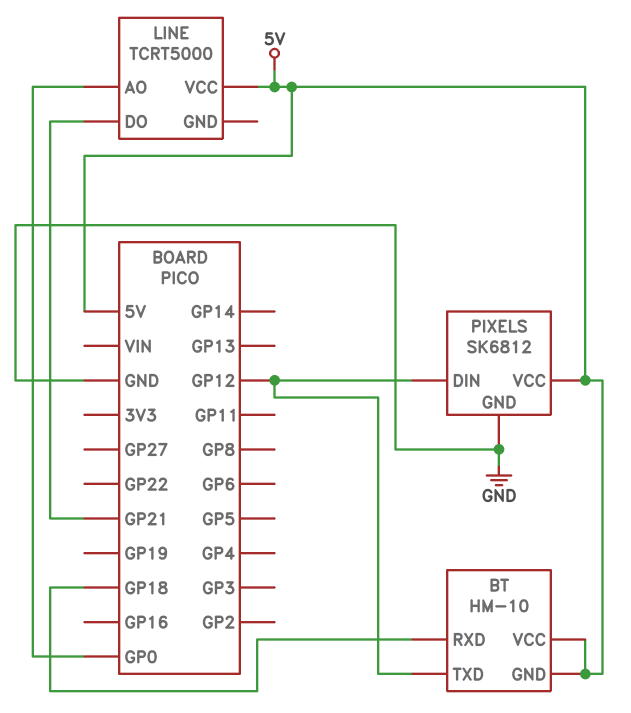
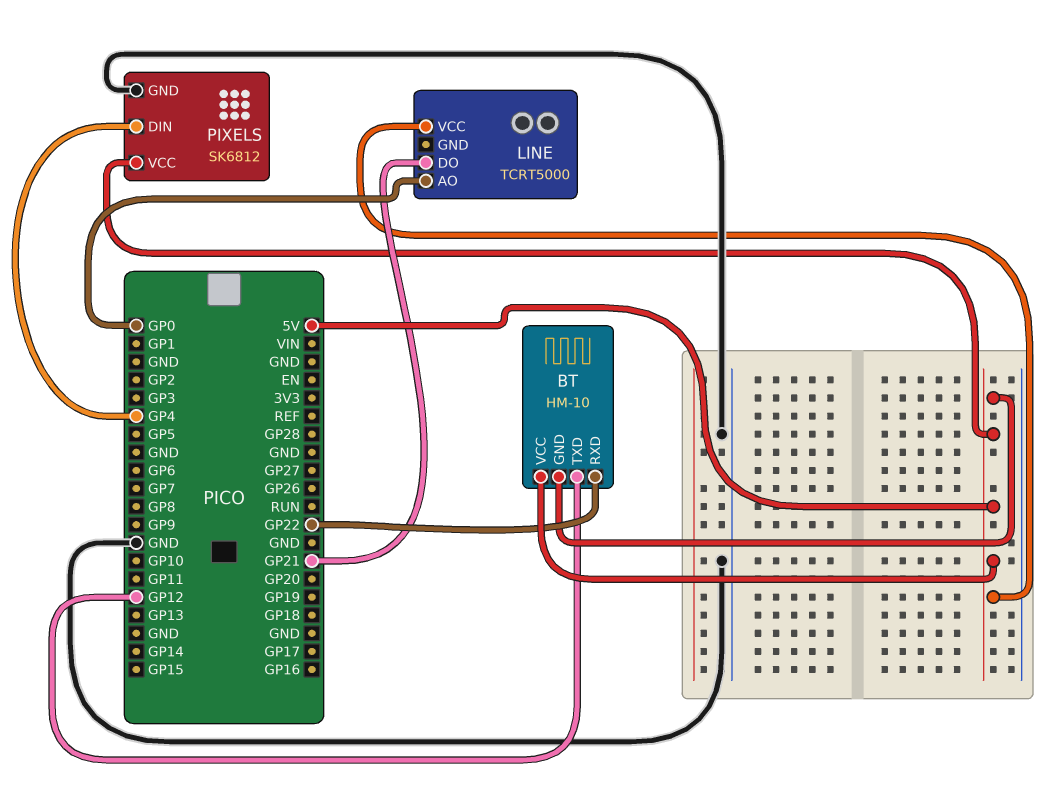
BT pin RXD: GP18 -> GP22
PIXELS pin DIN: GP12 -> GP4

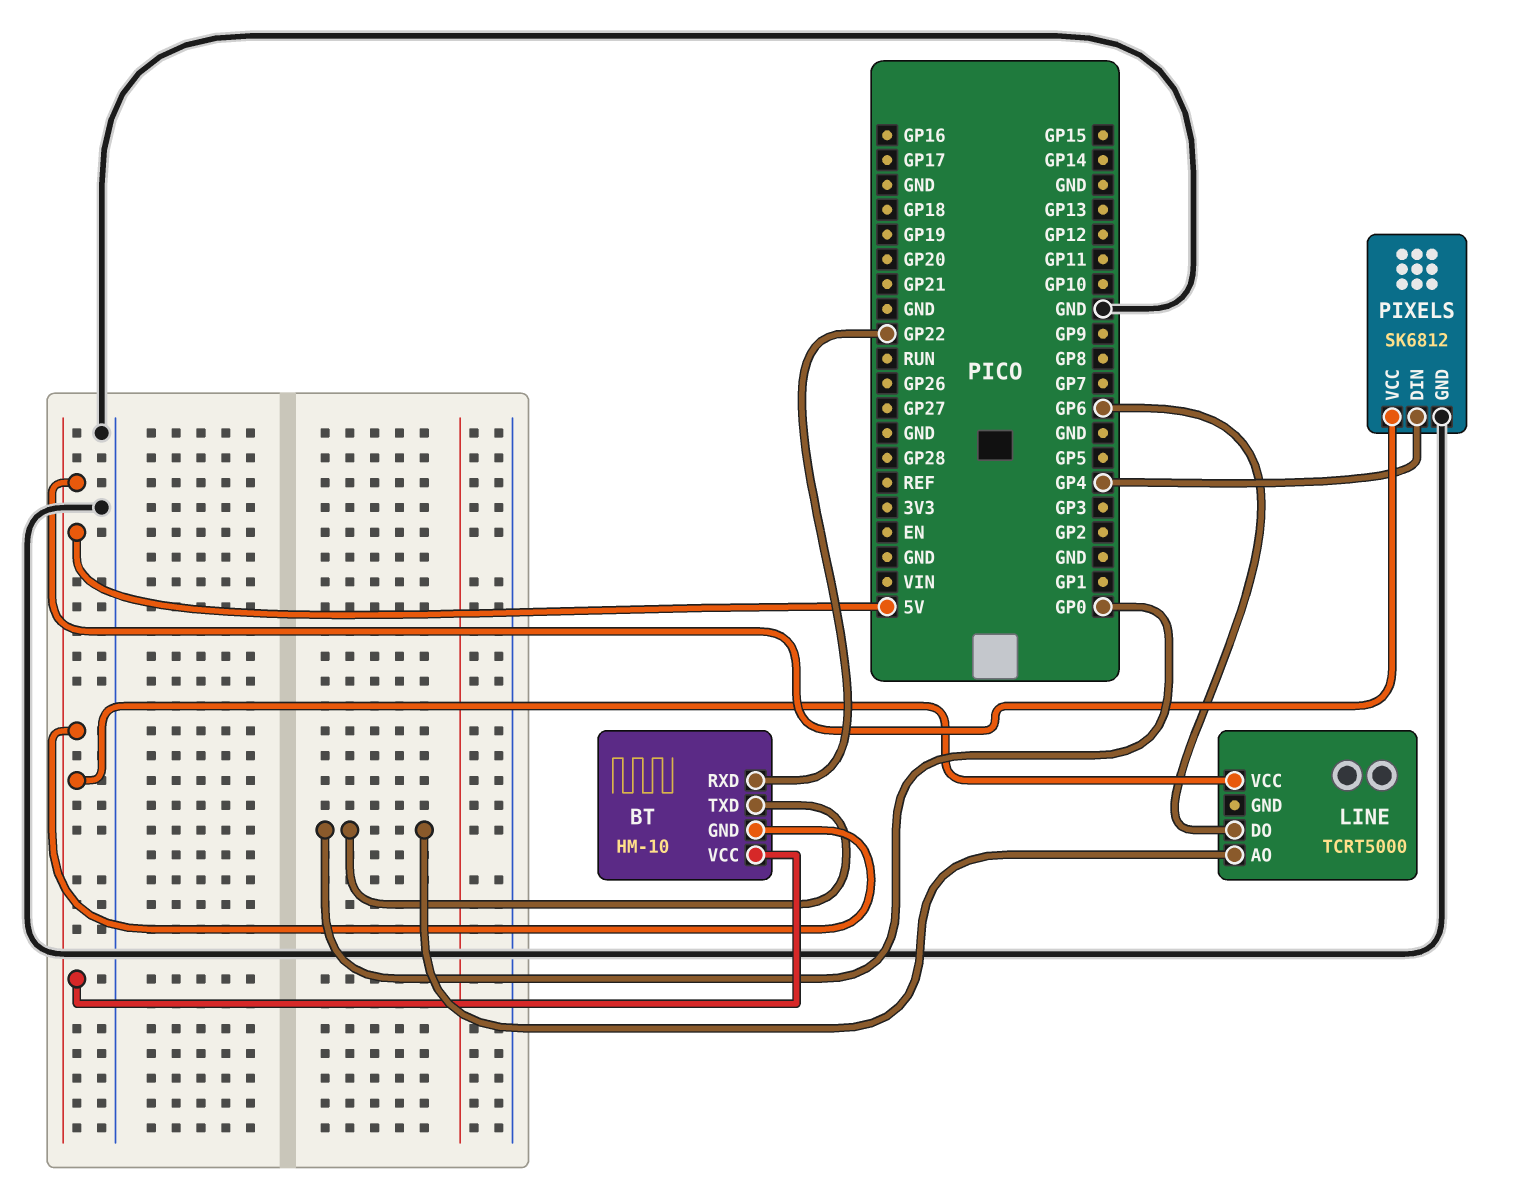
BT pin TXD: GP12 -> GP0
LINE pin DO: GP21 -> GP6

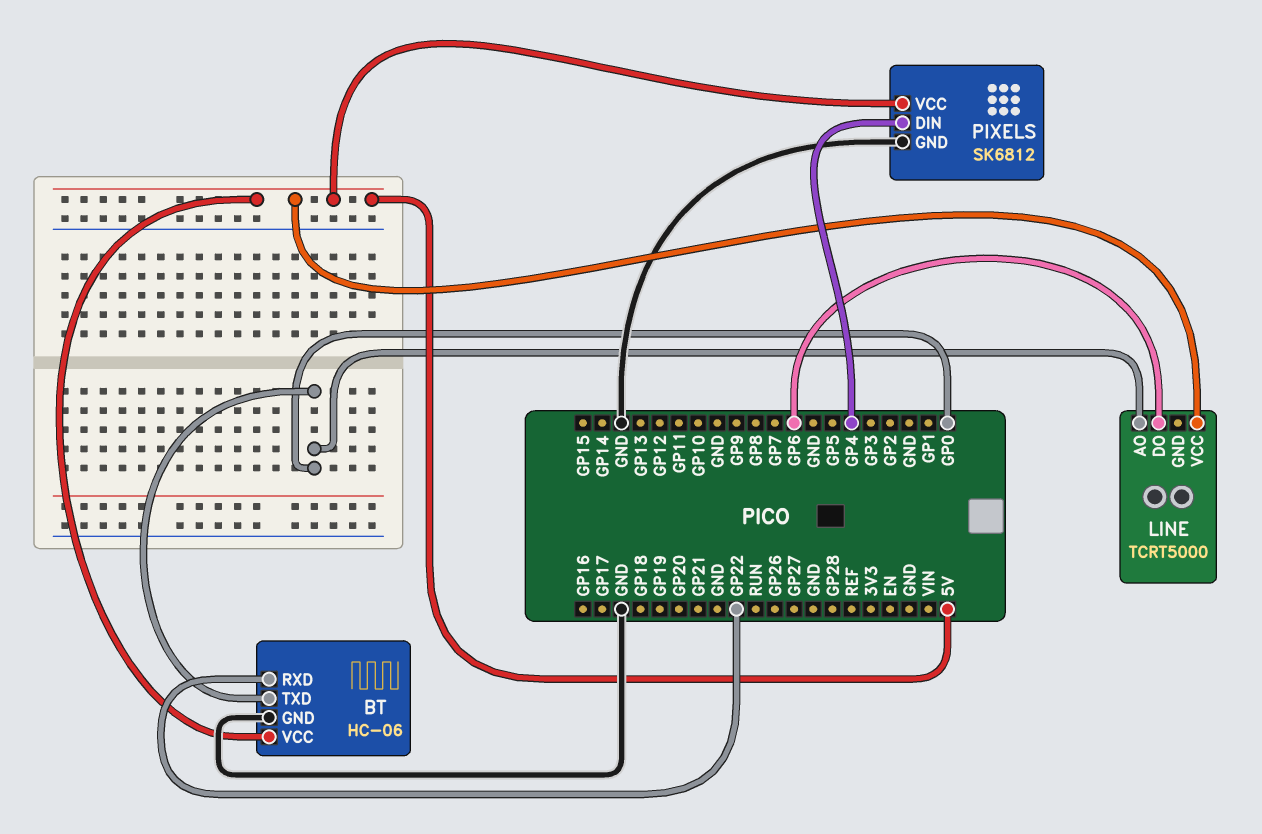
BT: HM-10 -> HC-06
BT pin GND: 5V -> GND

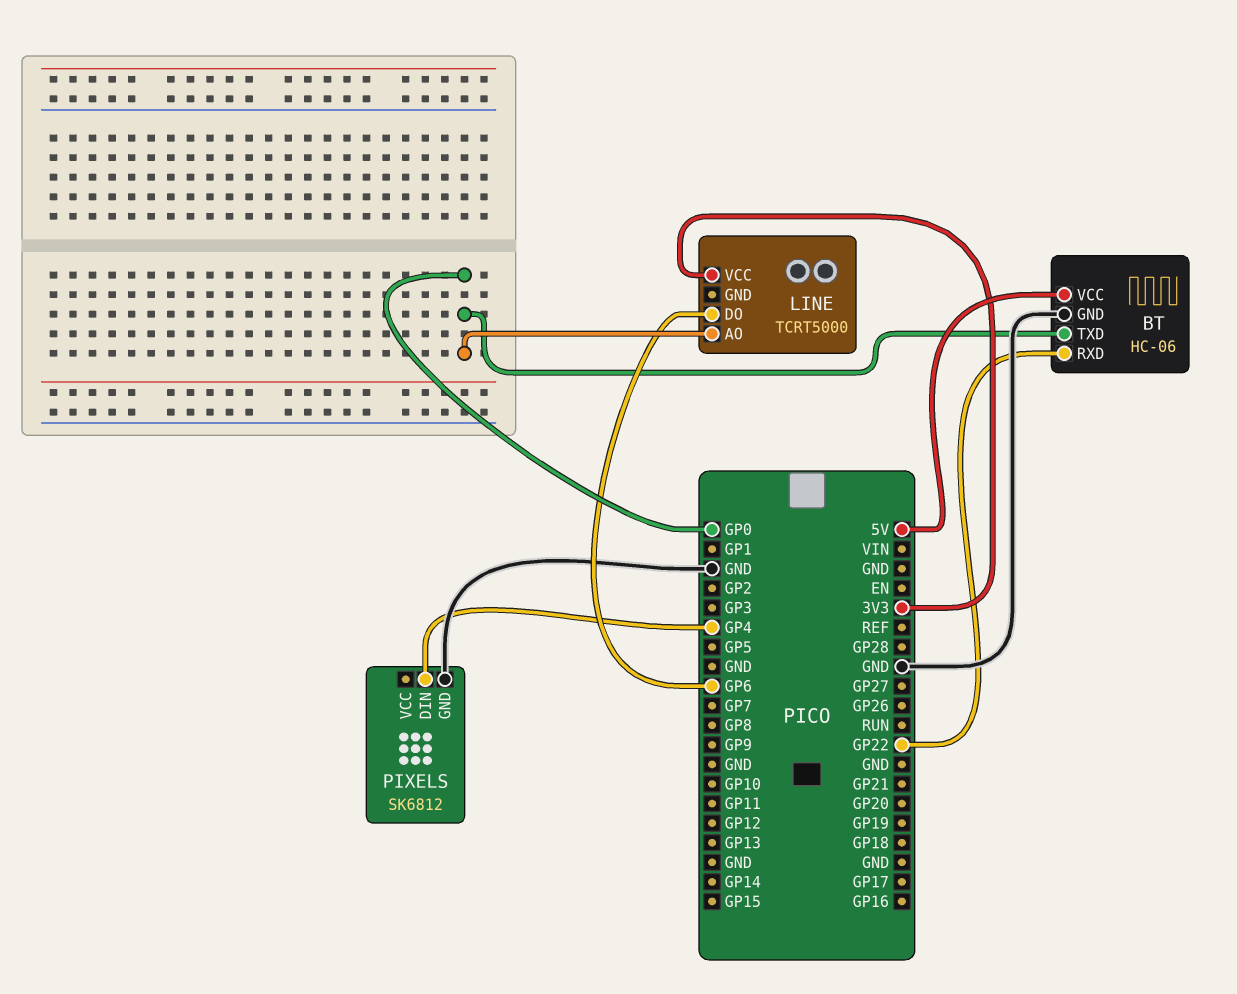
LINE pin VCC: 5V -> 3V3
PIXELS pin VCC: 5V -> none

